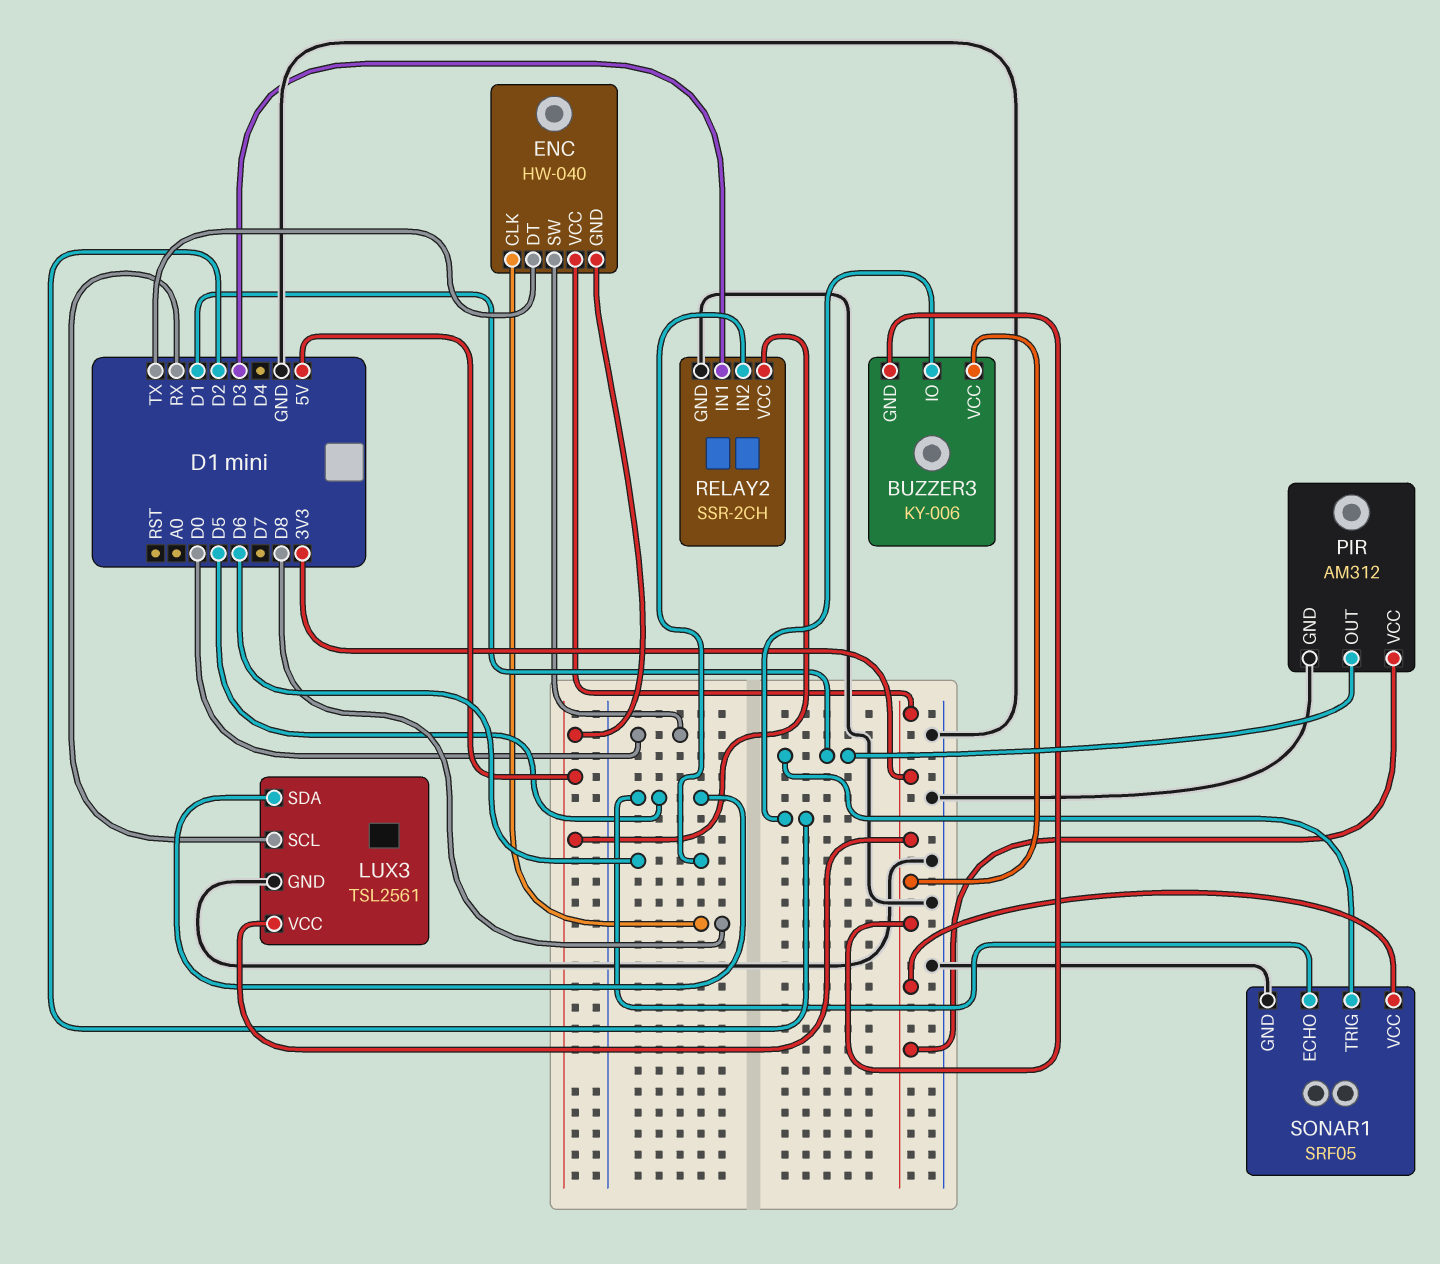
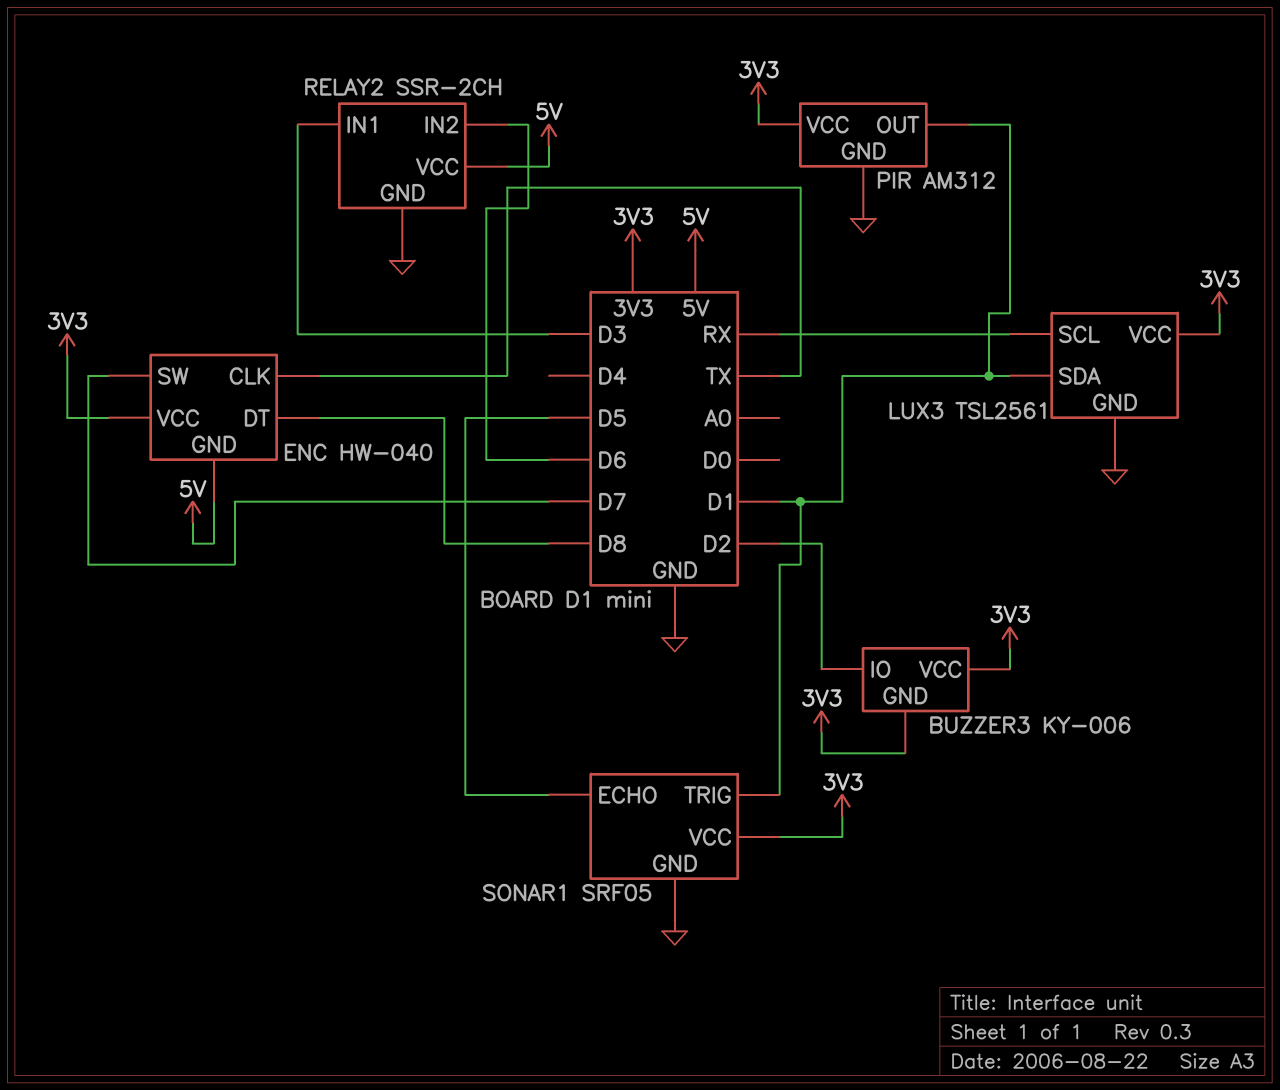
ENC pin CLK: D8 -> TX
ENC pin DT: TX -> D8
ENC pin SW: D0 -> D7
LUX3 pin SDA: D5 -> D1

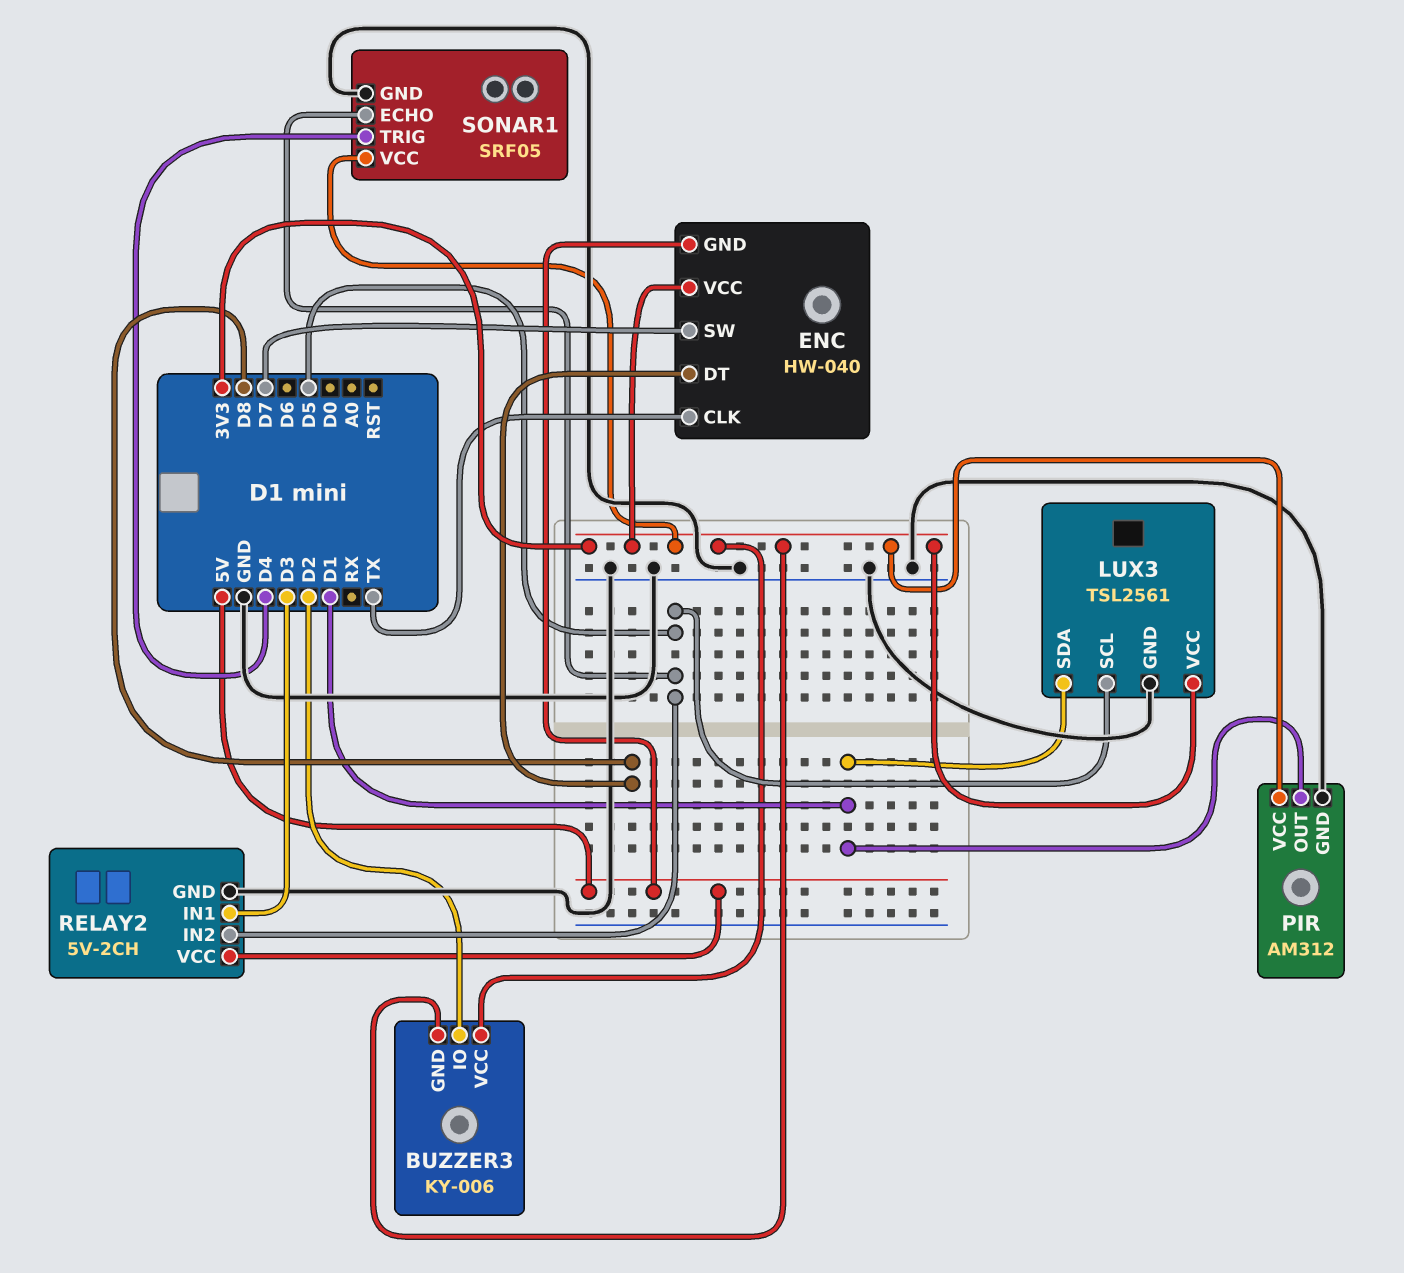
LUX3 pin SCL: RX -> D5
RELAY2: SSR-2CH -> 5V-2CH
RELAY2 pin IN2: D6 -> D5
SONAR1 pin TRIG: D1 -> D4

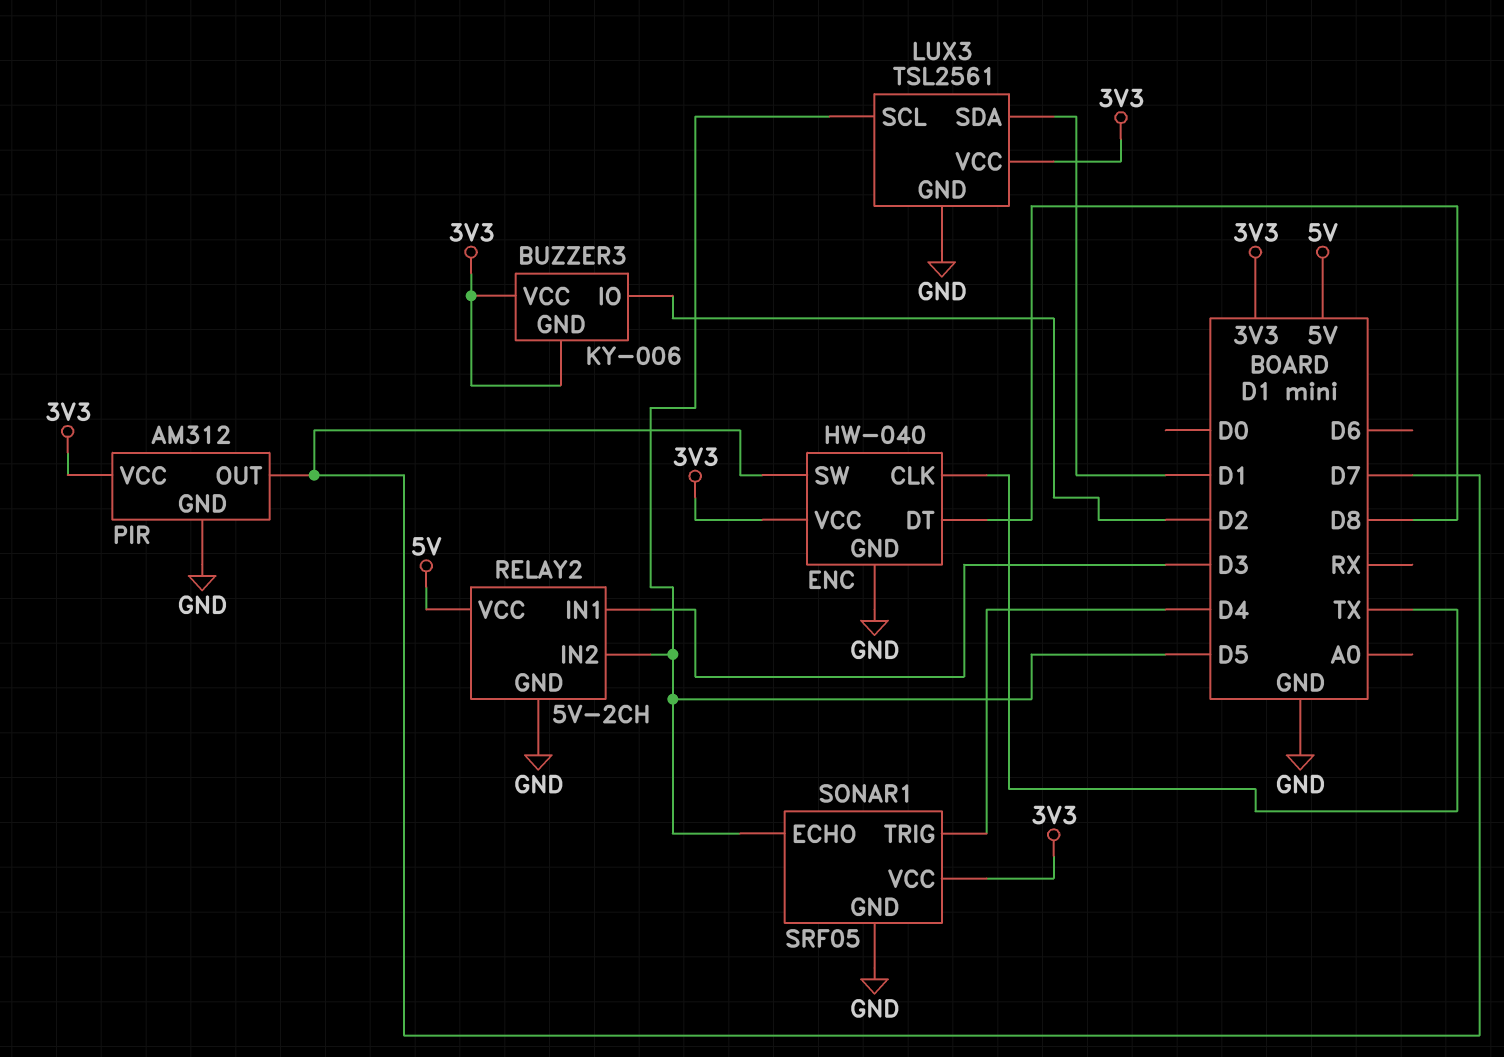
ENC pin GND: 5V -> GND
PIR pin OUT: D1 -> D7

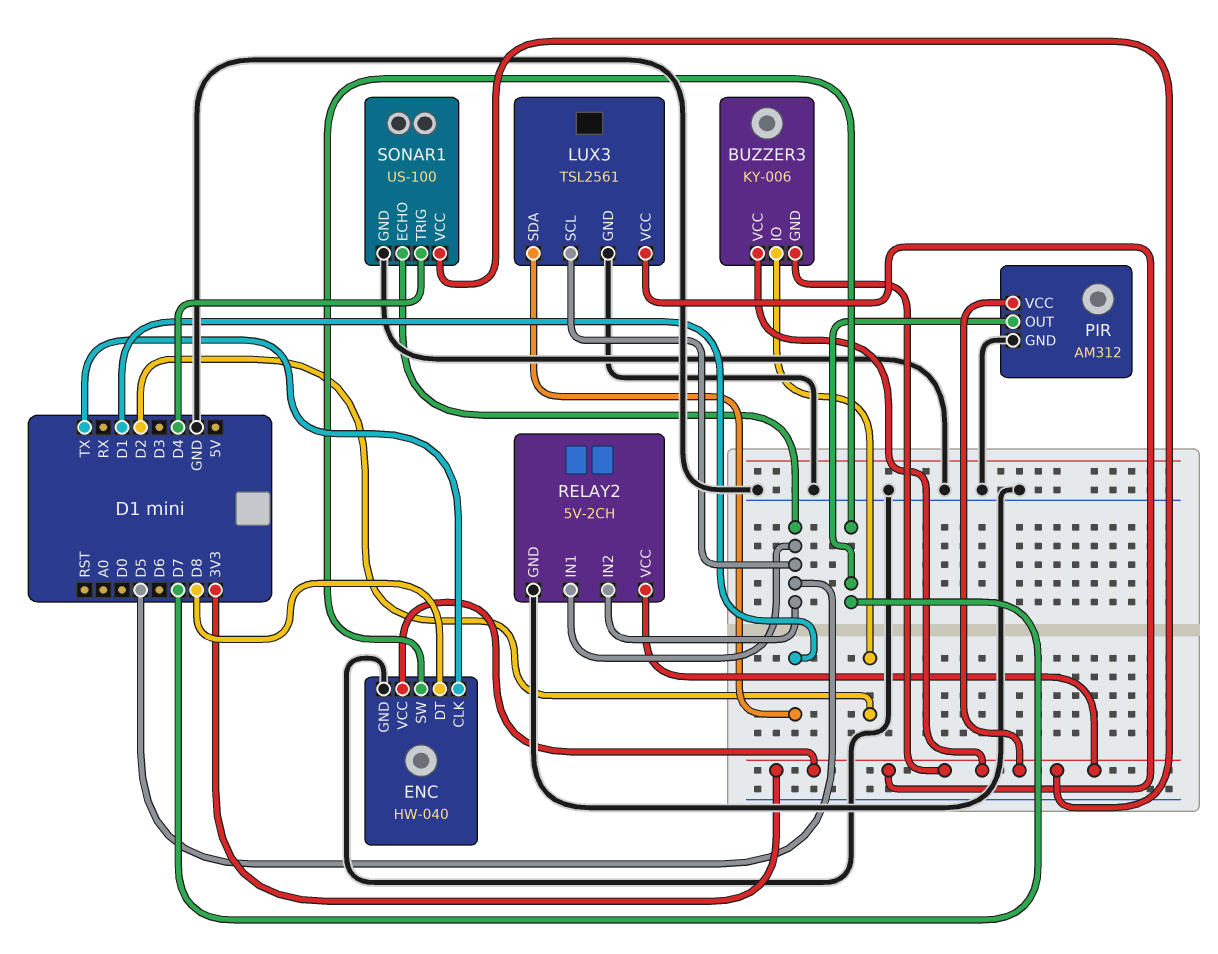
RELAY2 pin IN1: D3 -> D5
RELAY2 pin VCC: 5V -> 3V3
SONAR1: SRF05 -> US-100

